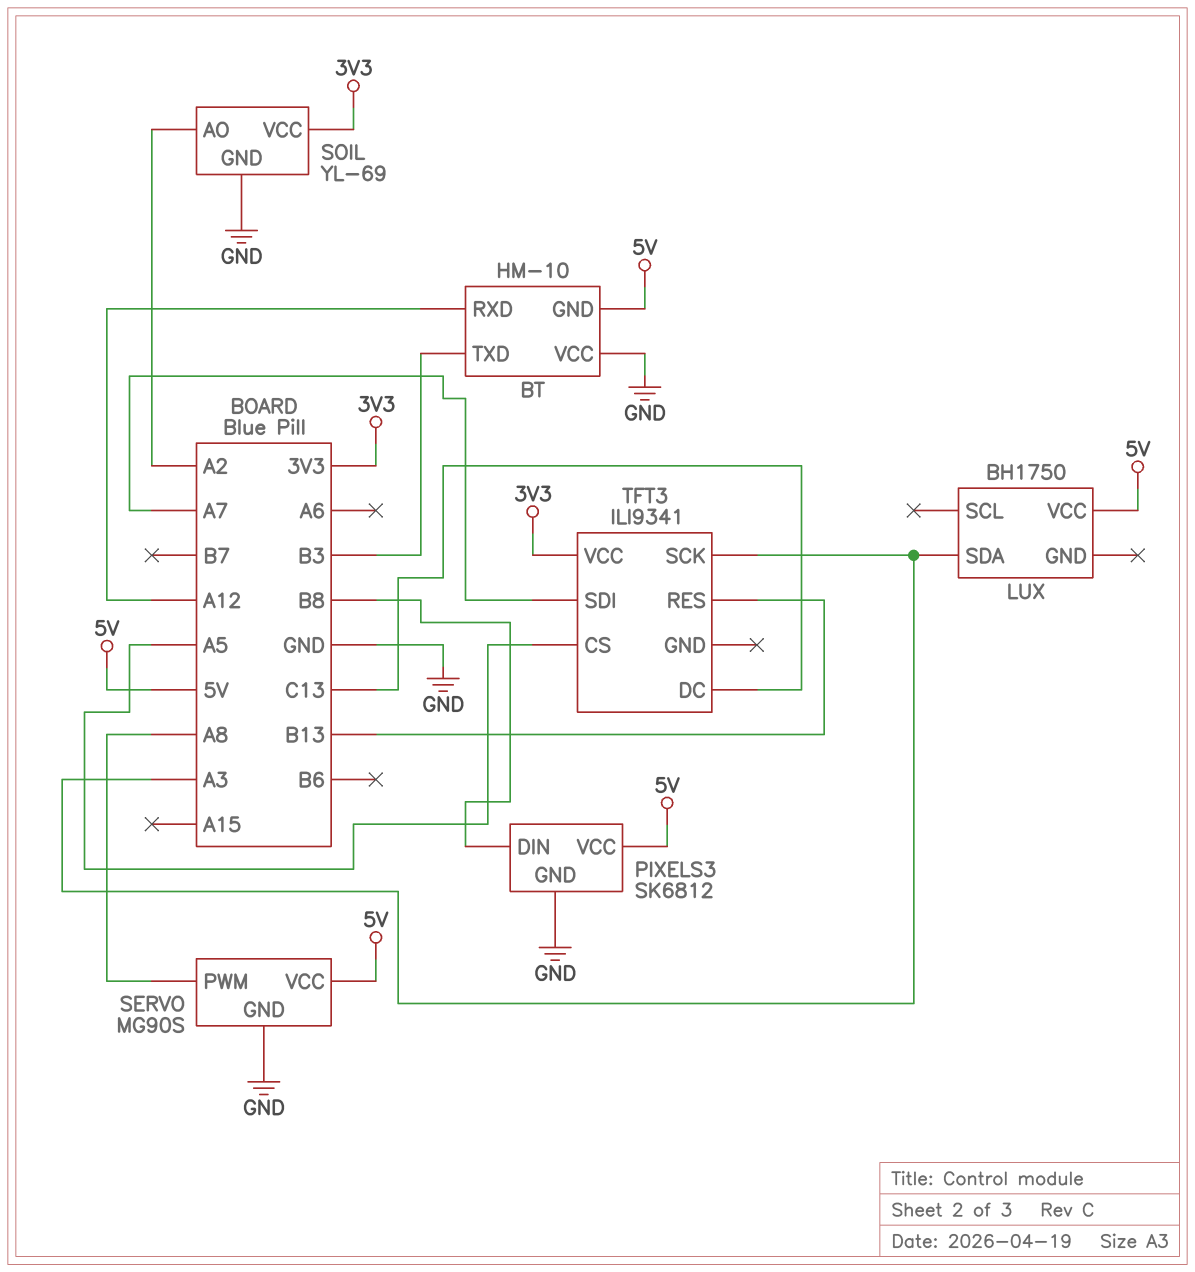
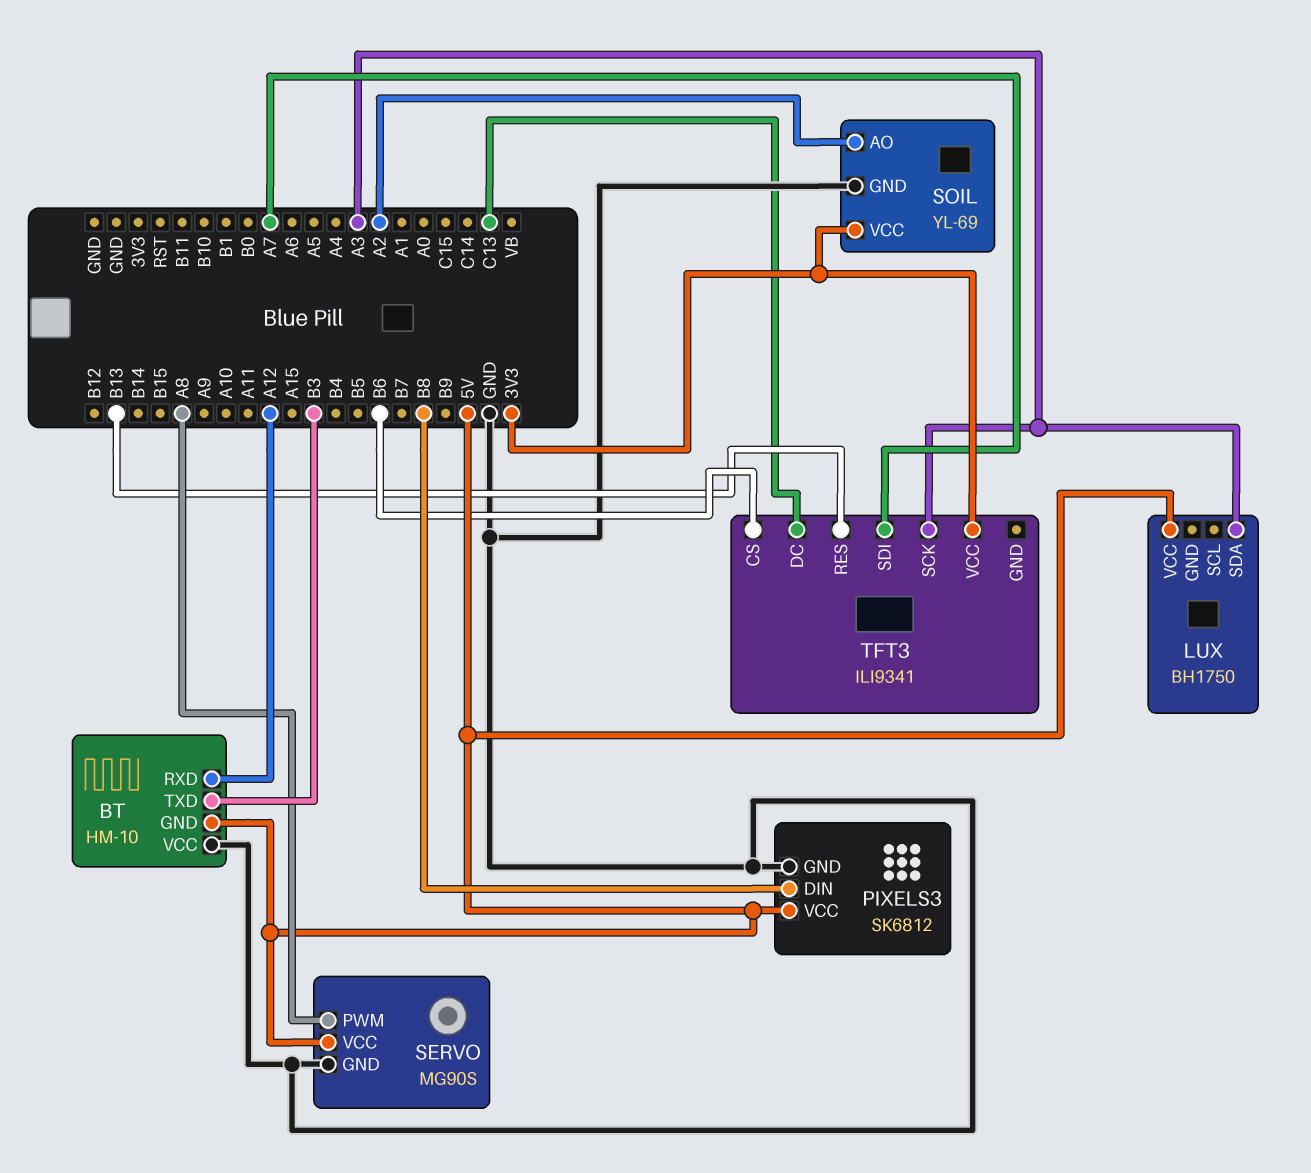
TFT3 pin CS: A5 -> B6

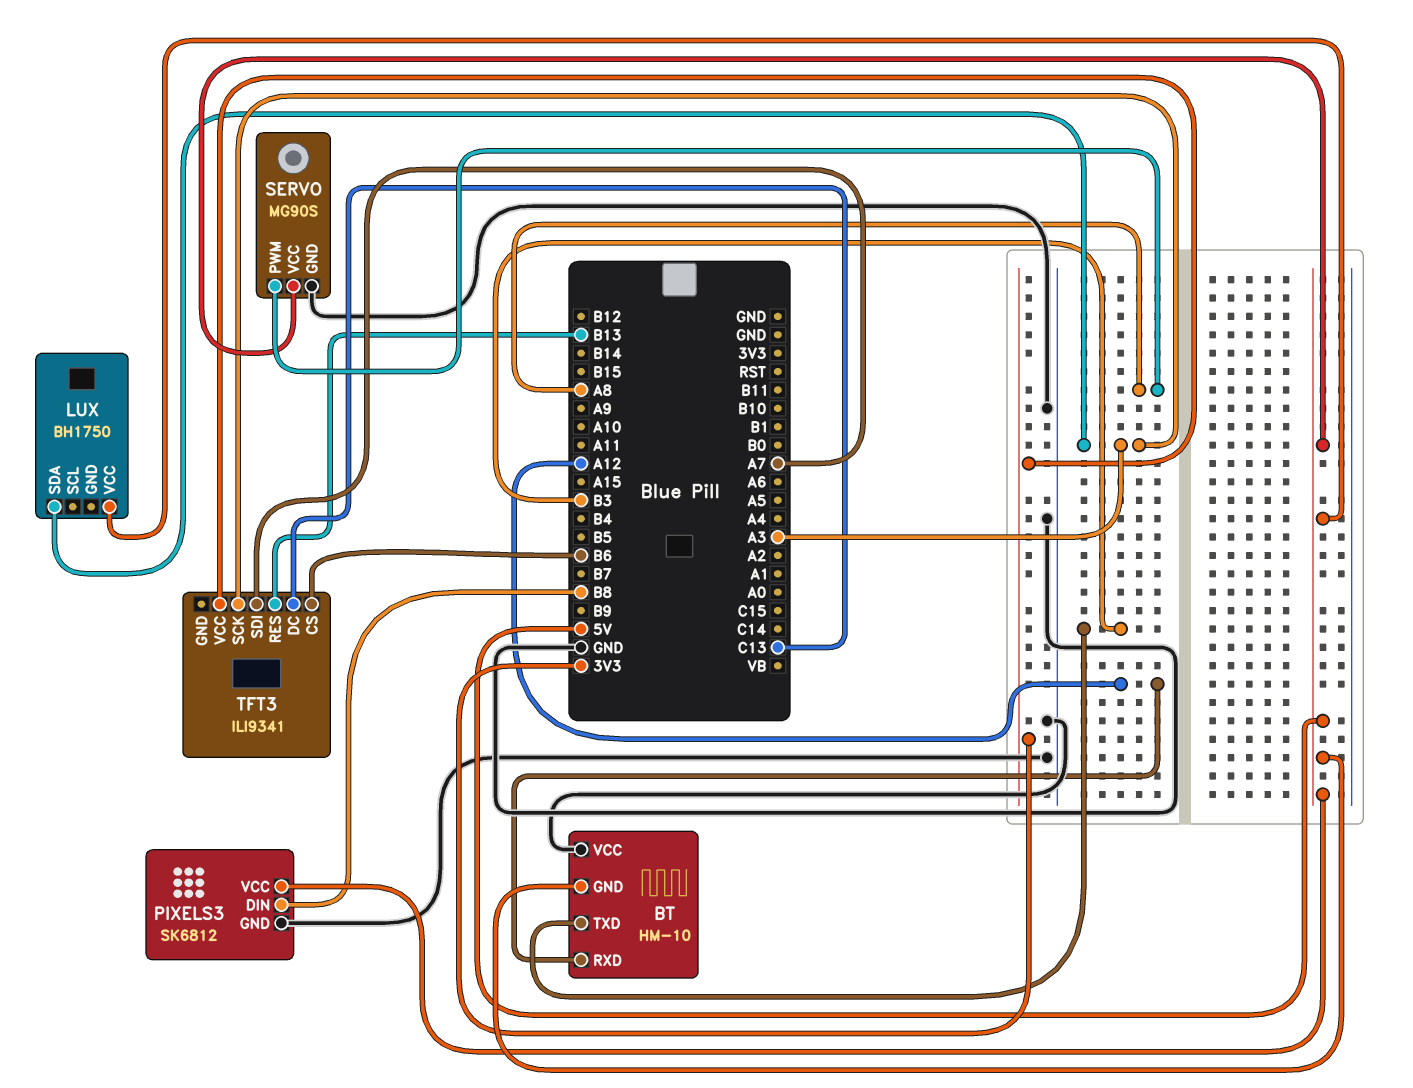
SOIL: YL-69 -> none
SOIL pin AO: A2 -> none
SOIL pin GND: GND -> none
SOIL pin VCC: 3V3 -> none

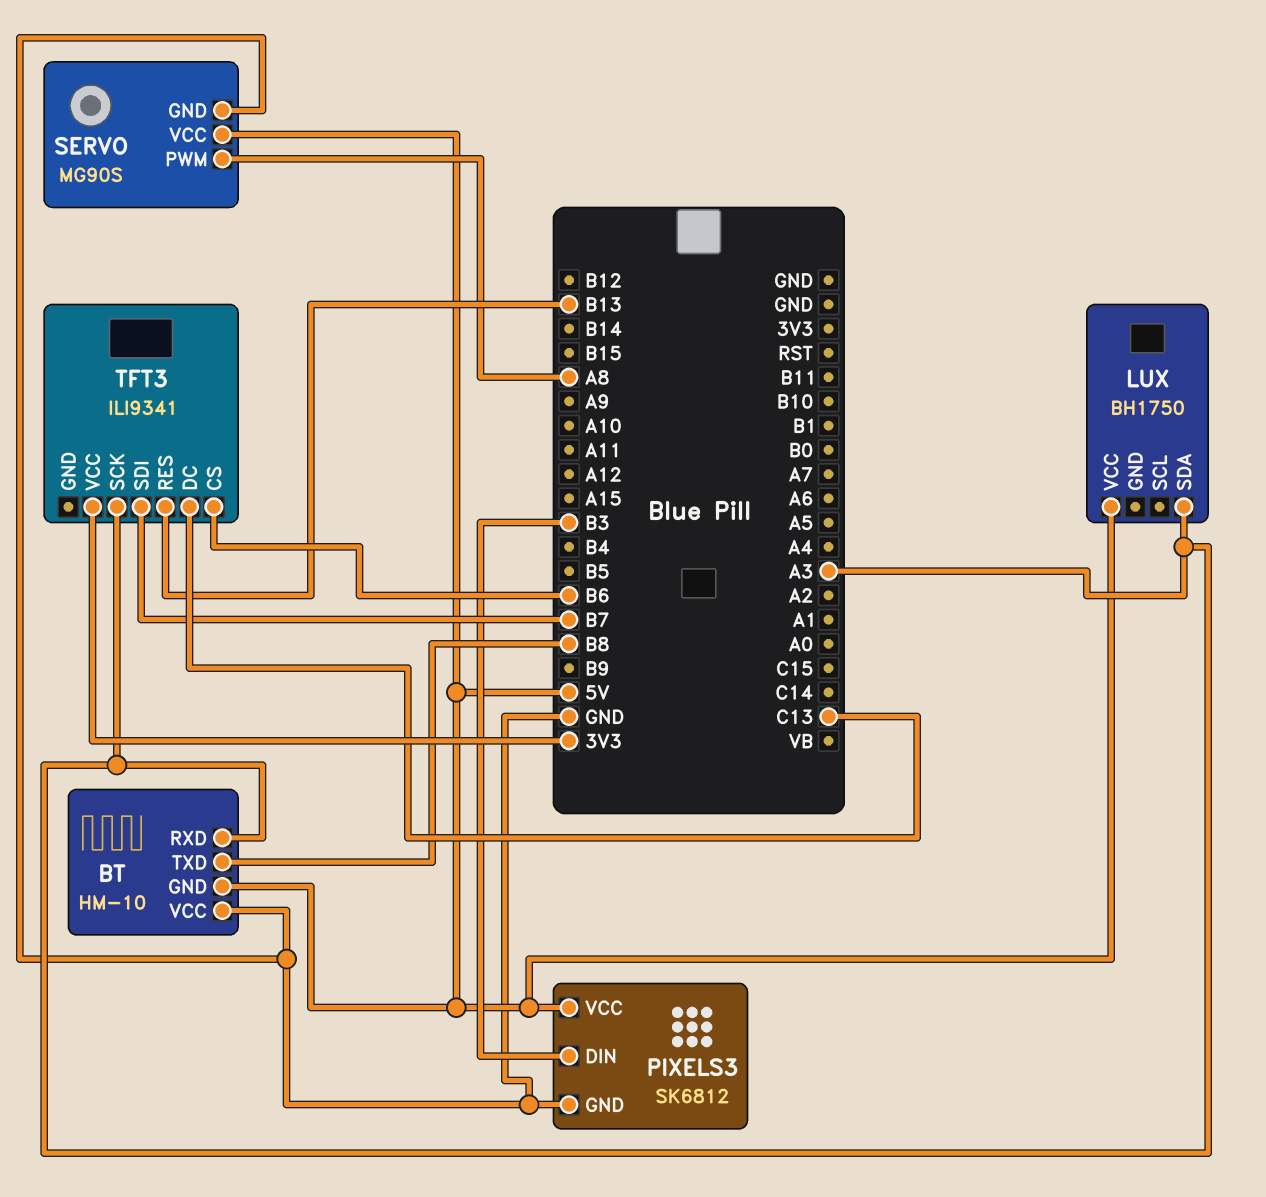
BT pin RXD: A12 -> A3
BT pin TXD: B3 -> B8
PIXELS3 pin DIN: B8 -> B3
TFT3 pin SDI: A7 -> B7

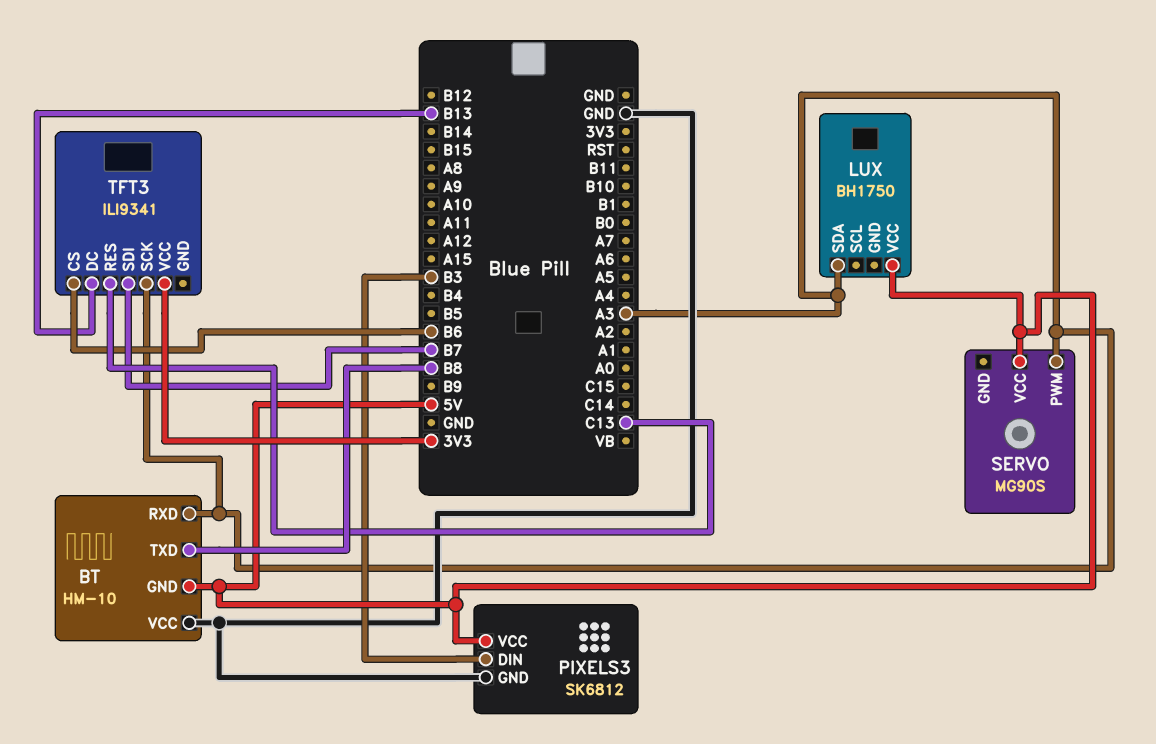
SERVO pin GND: GND -> none
SERVO pin PWM: A8 -> A3
TFT3 pin DC: C13 -> B13
TFT3 pin RES: B13 -> C13

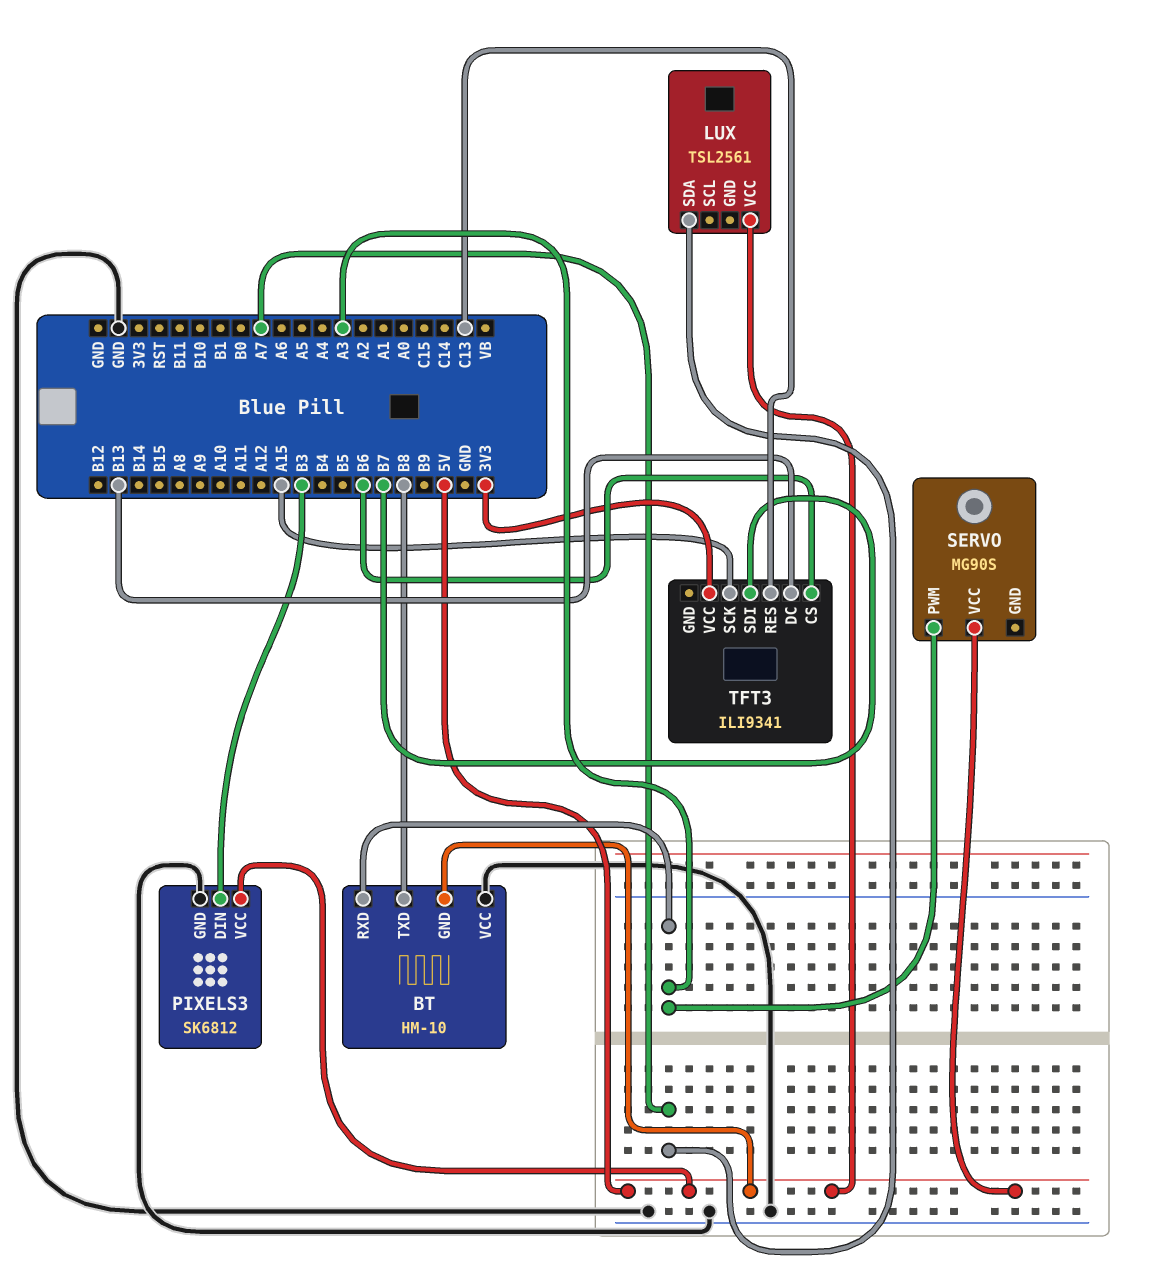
LUX: BH1750 -> TSL2561
LUX pin SDA: A3 -> A7
TFT3 pin SCK: A3 -> A15

